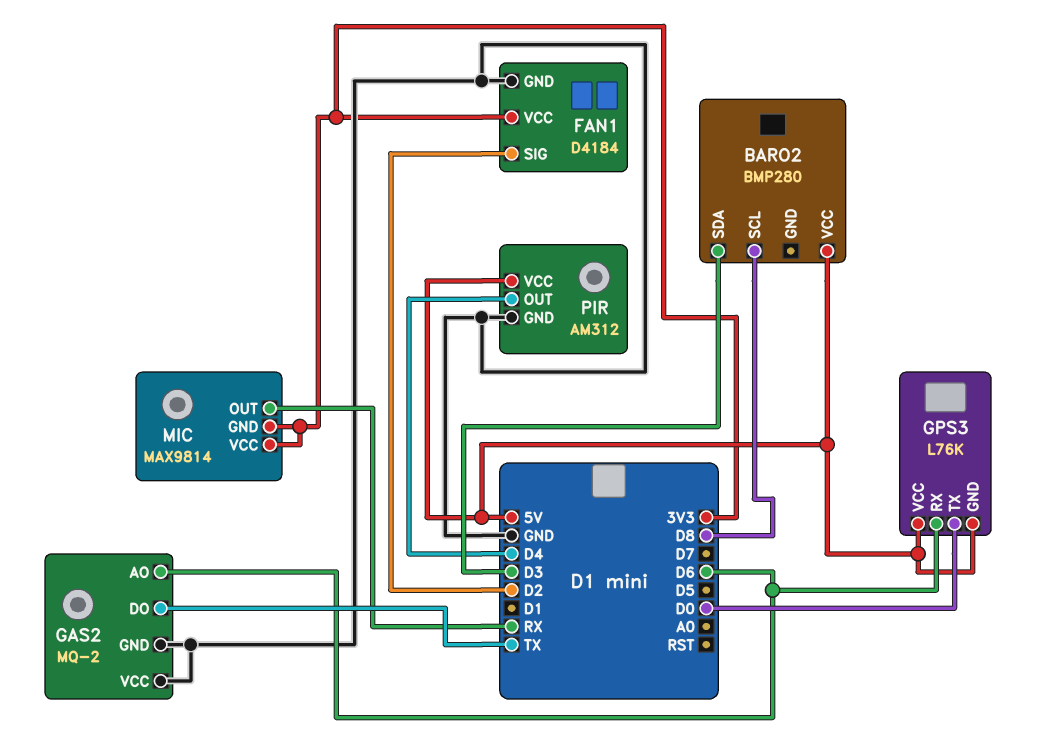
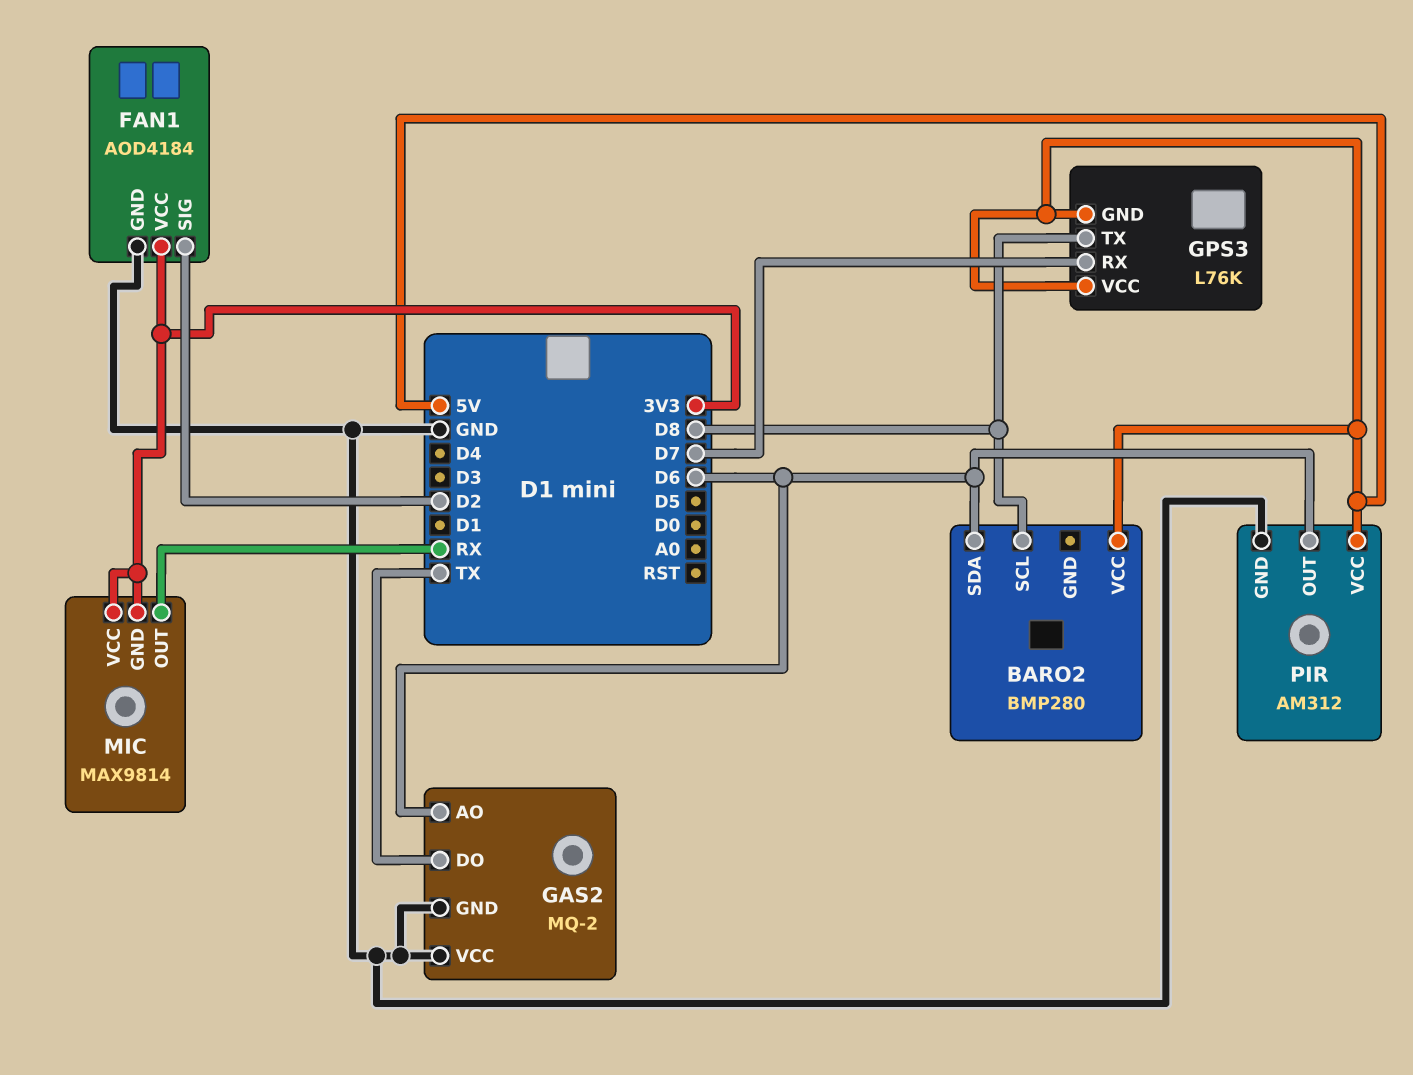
BARO2 pin SDA: D3 -> D6
FAN1: D4184 -> AOD4184
GPS3 pin RX: D6 -> D7
GPS3 pin TX: D0 -> D8
PIR pin OUT: D4 -> D6

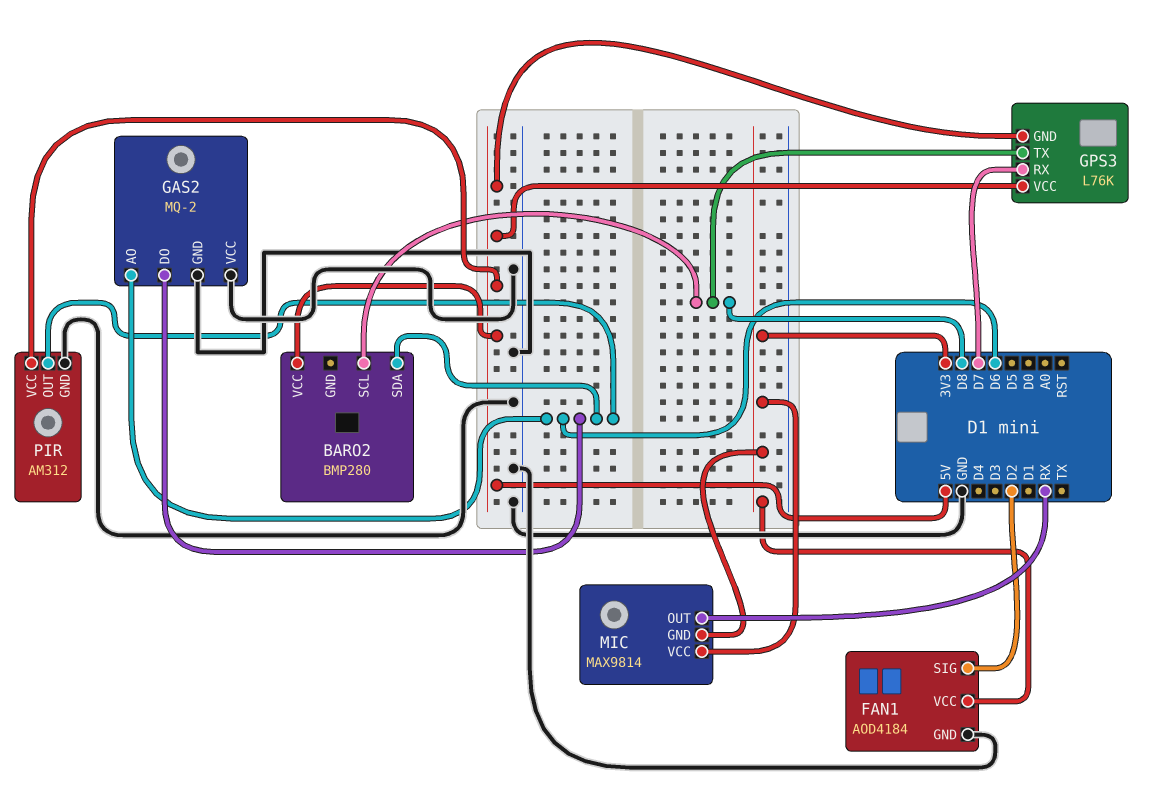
GAS2 pin DO: TX -> D6

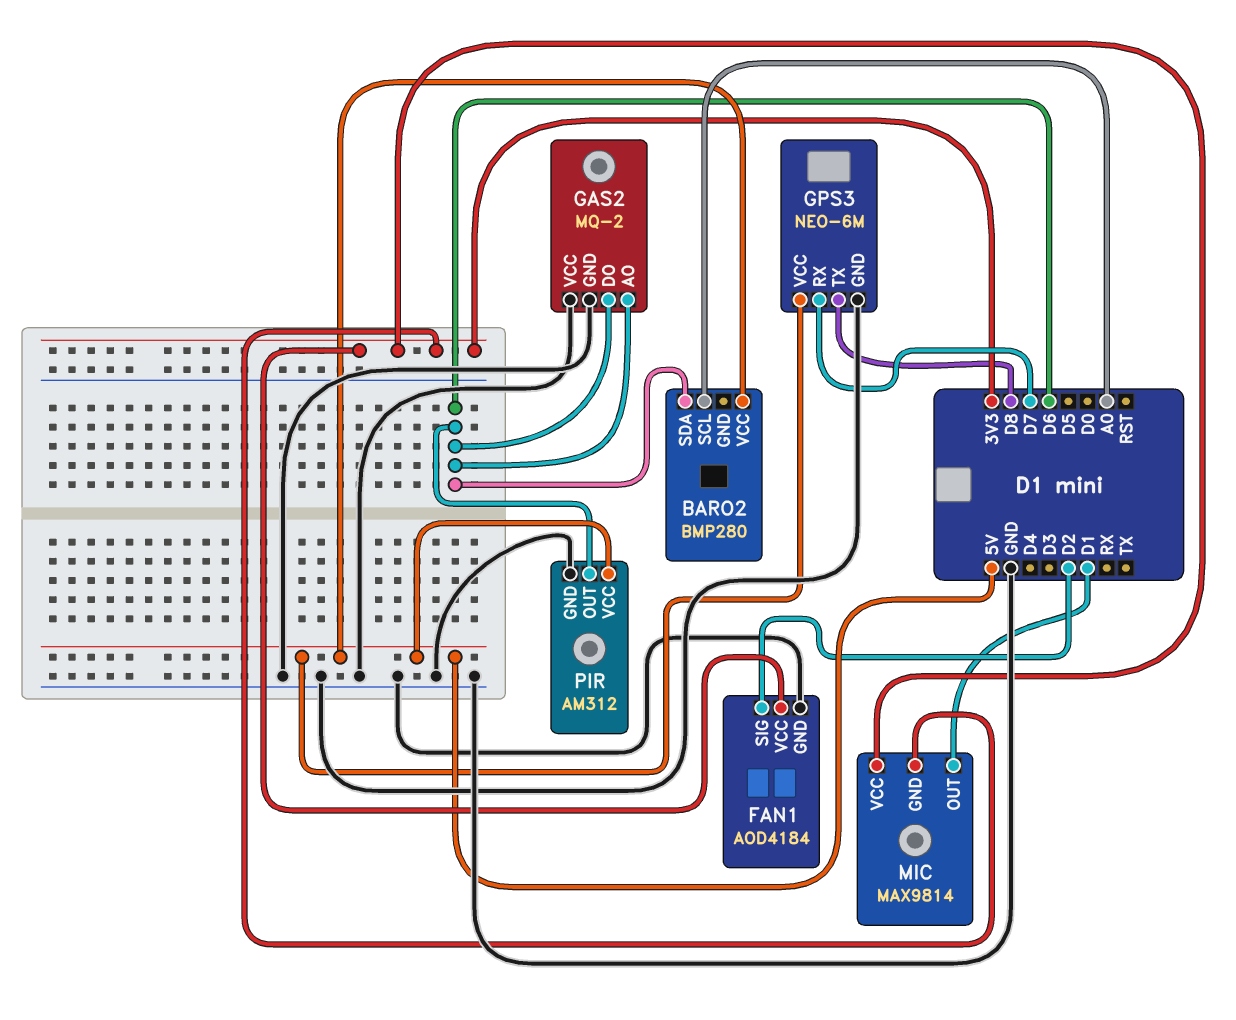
BARO2 pin SCL: D8 -> A0
GPS3: L76K -> NEO-6M
GPS3 pin GND: 5V -> GND
MIC pin OUT: RX -> D1

